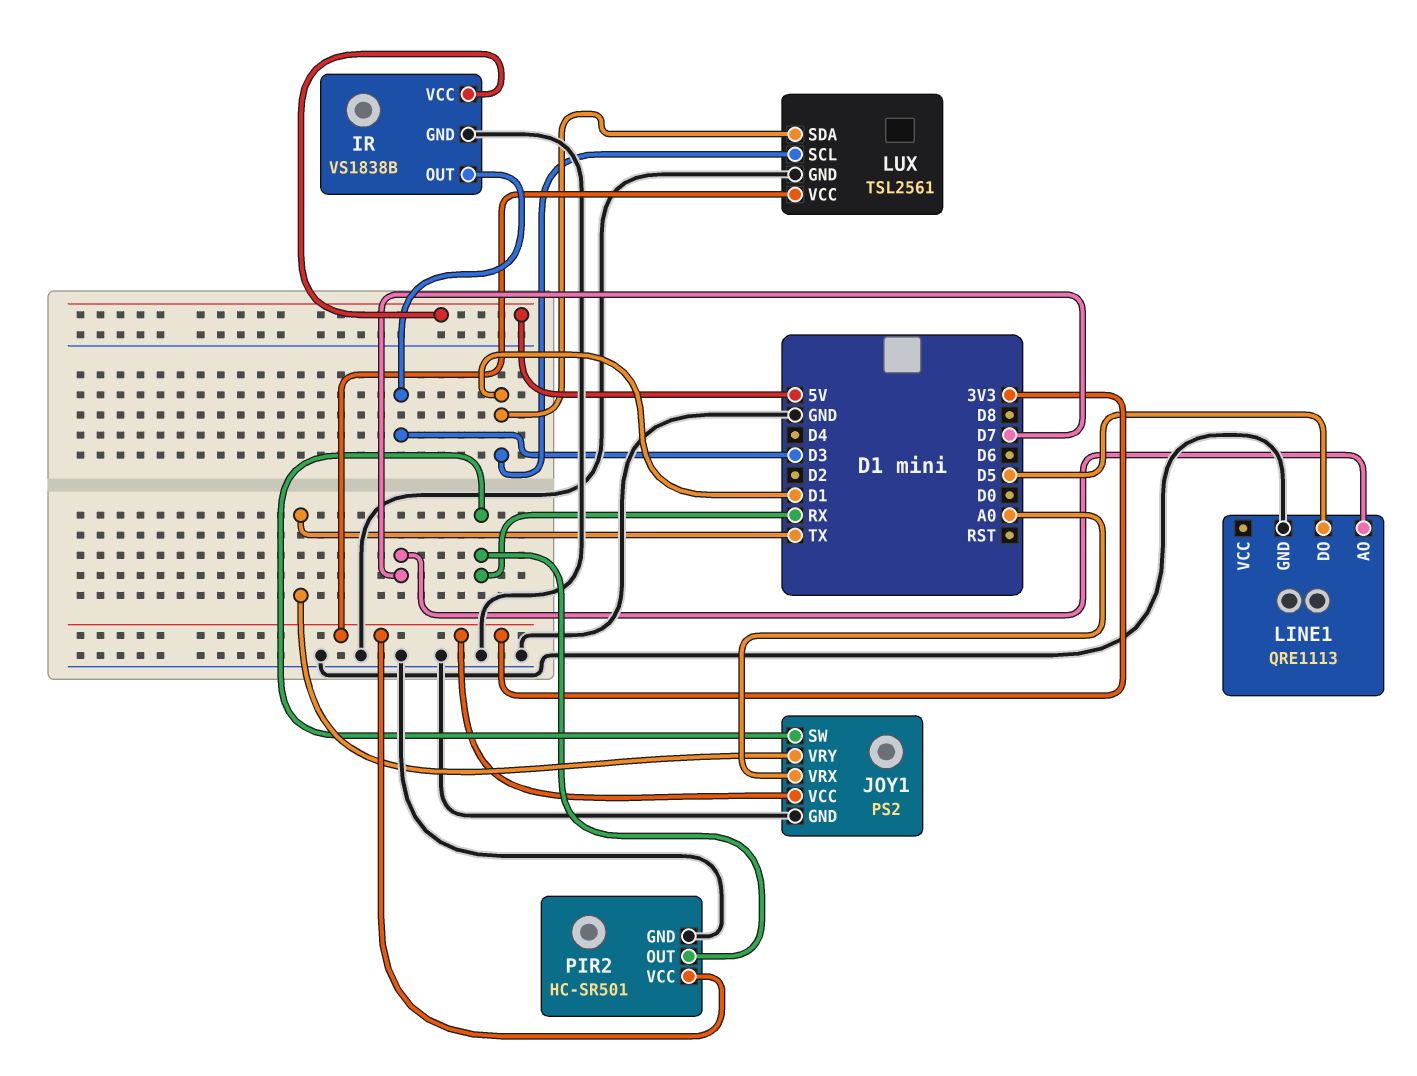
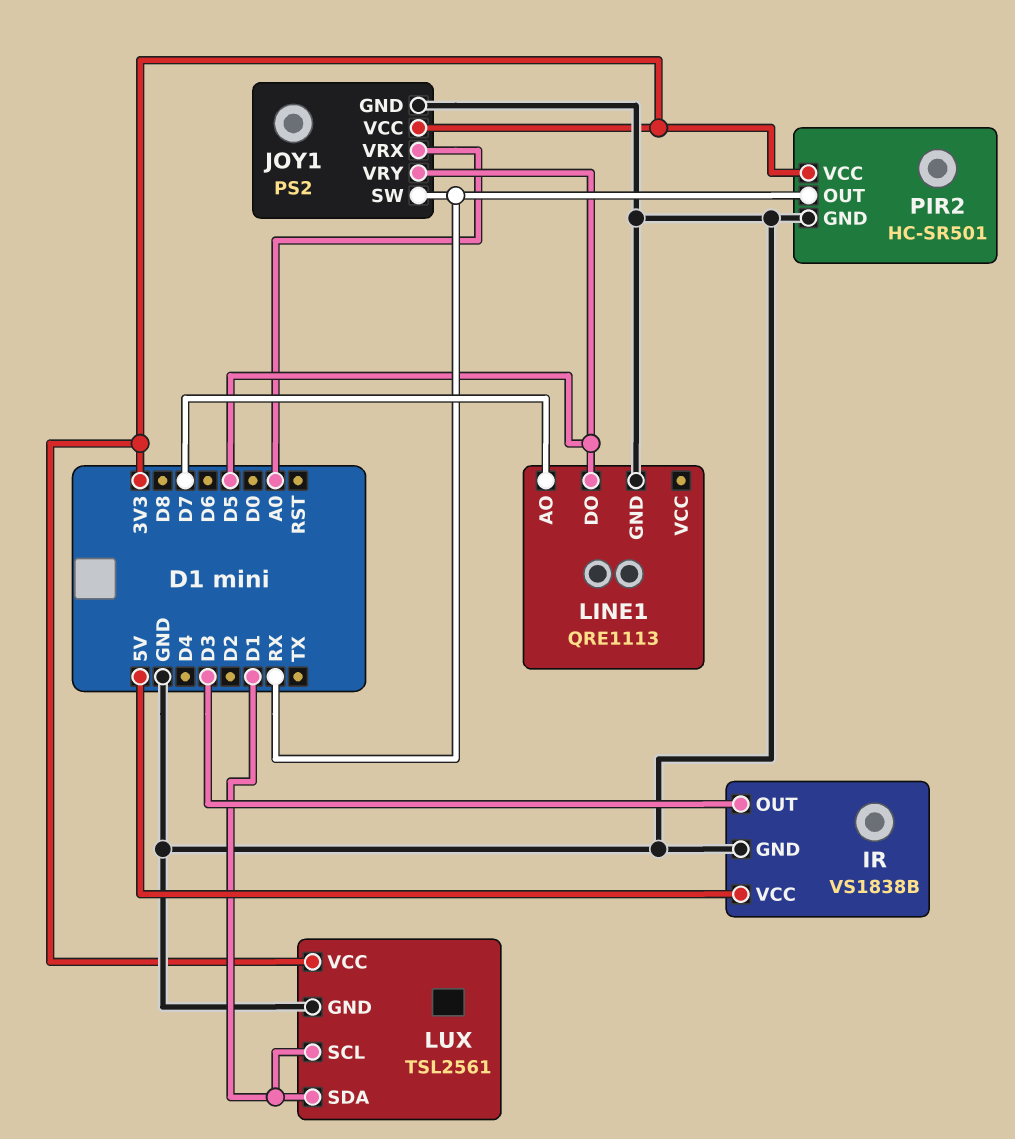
JOY1 pin VRY: TX -> D5

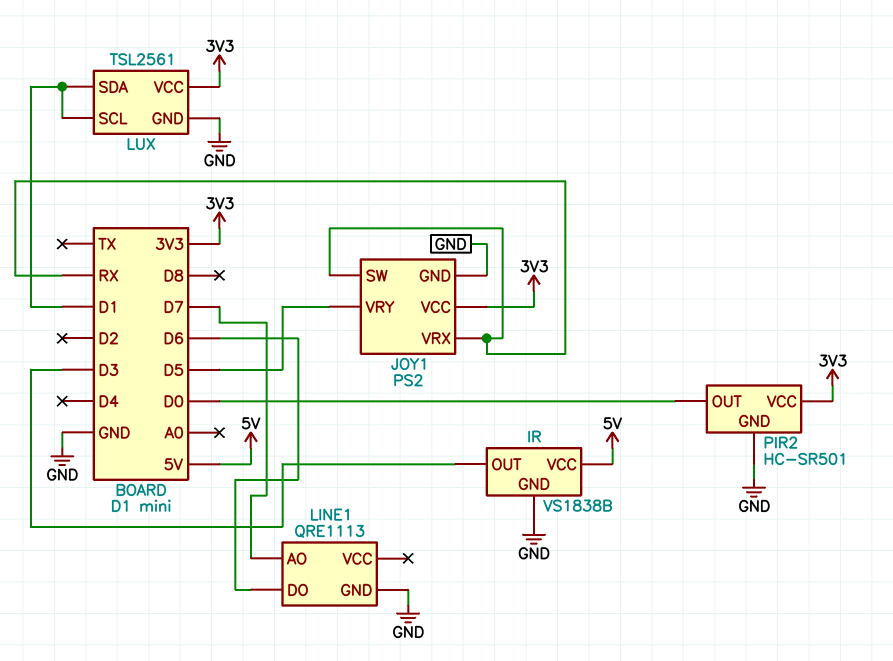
JOY1 pin VRX: A0 -> RX
LINE1 pin DO: D5 -> D6
PIR2 pin OUT: RX -> D0

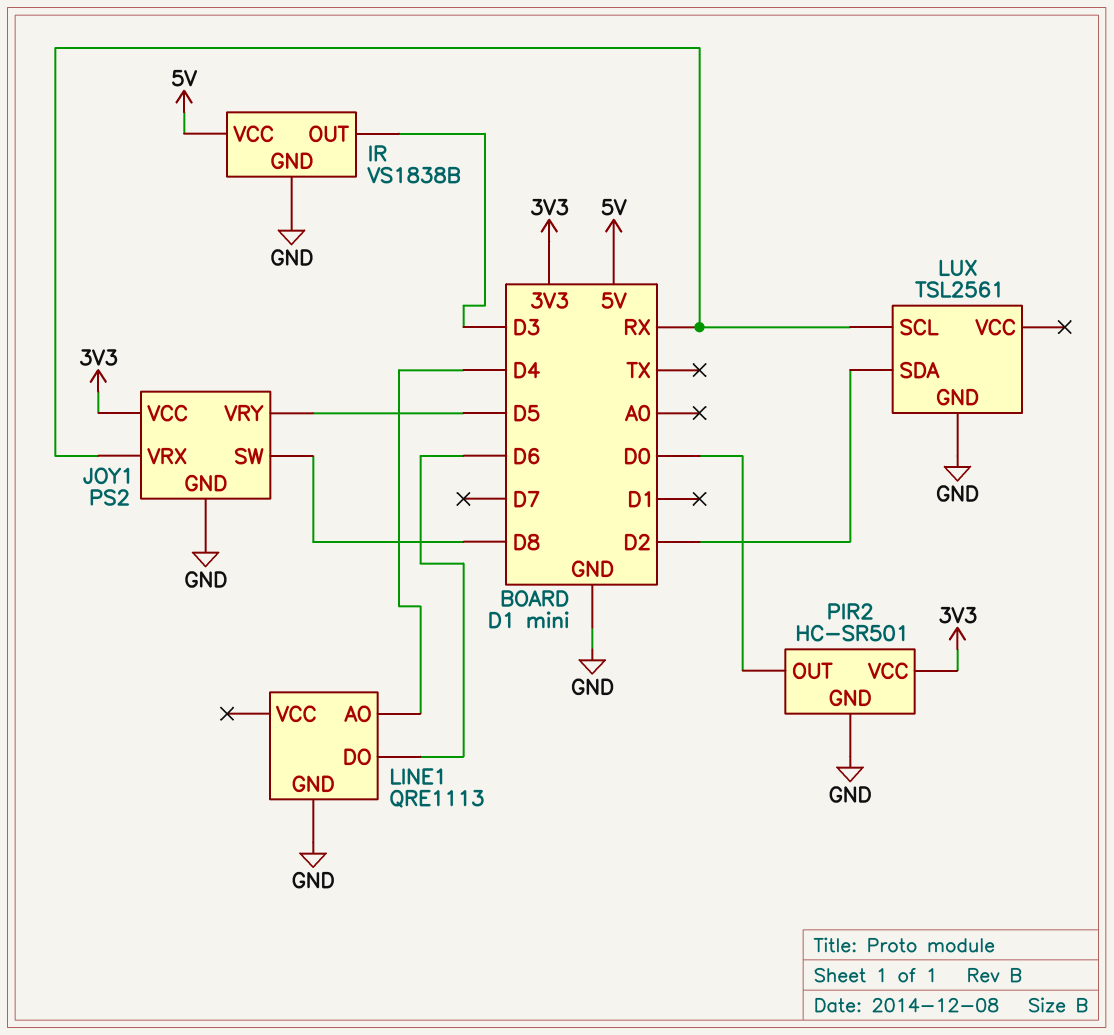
JOY1 pin SW: RX -> D8
LINE1 pin AO: D7 -> D4
LUX pin SCL: D1 -> RX
LUX pin SDA: D1 -> D2
LUX pin VCC: 3V3 -> none

